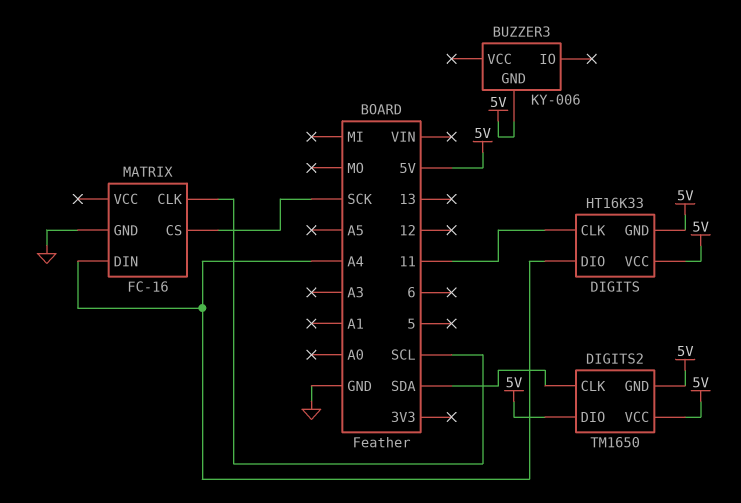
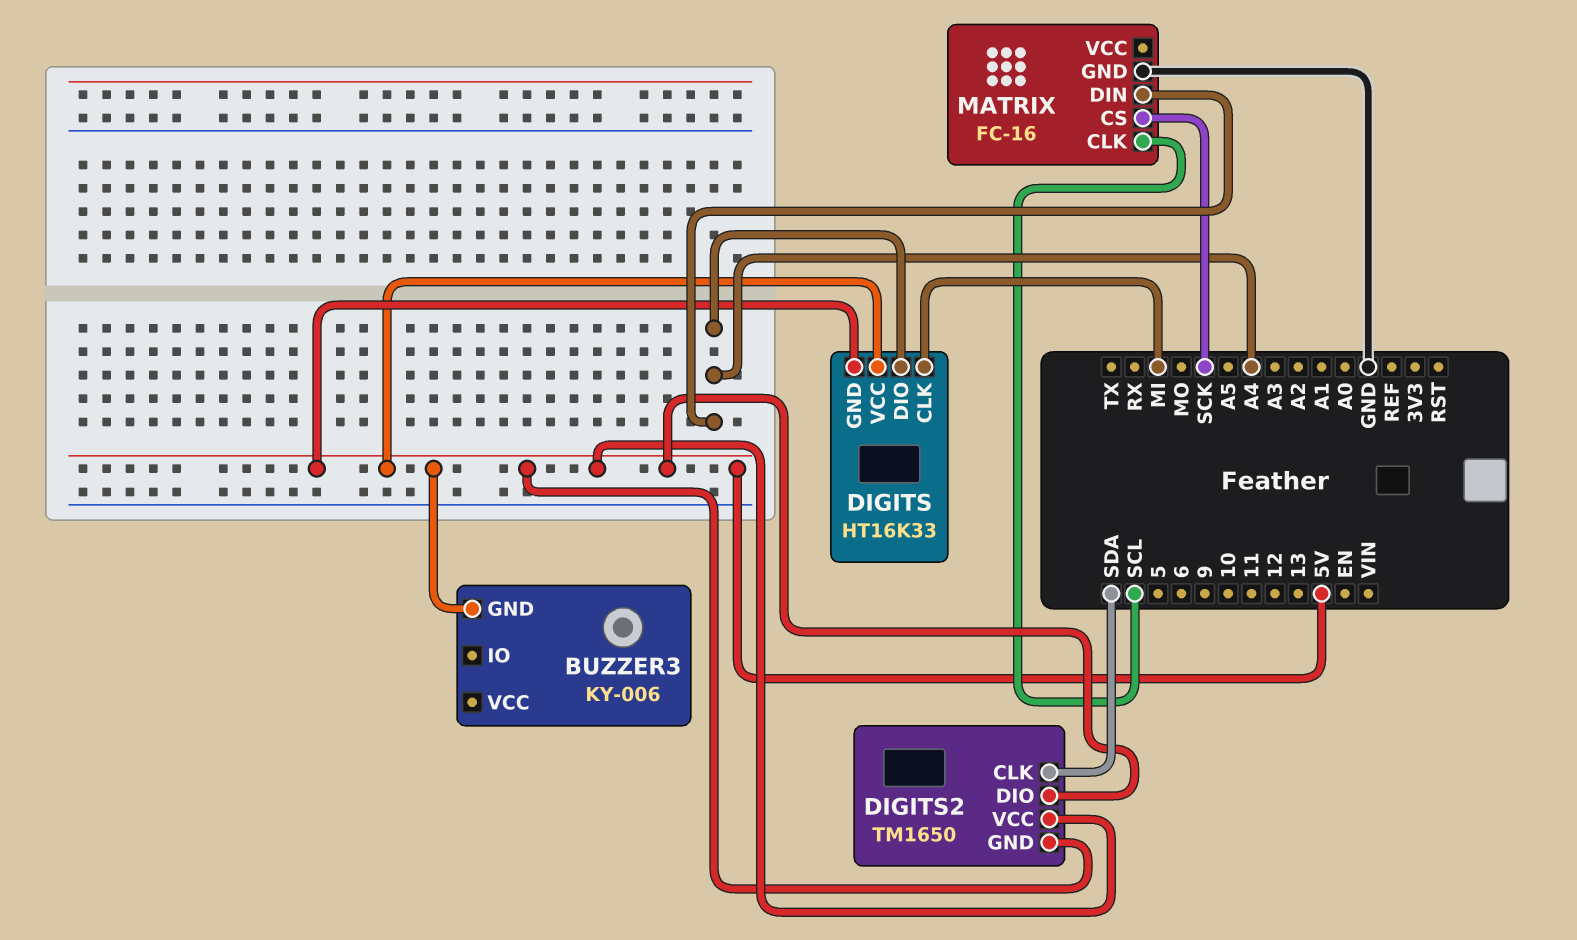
DIGITS pin CLK: 11 -> MI

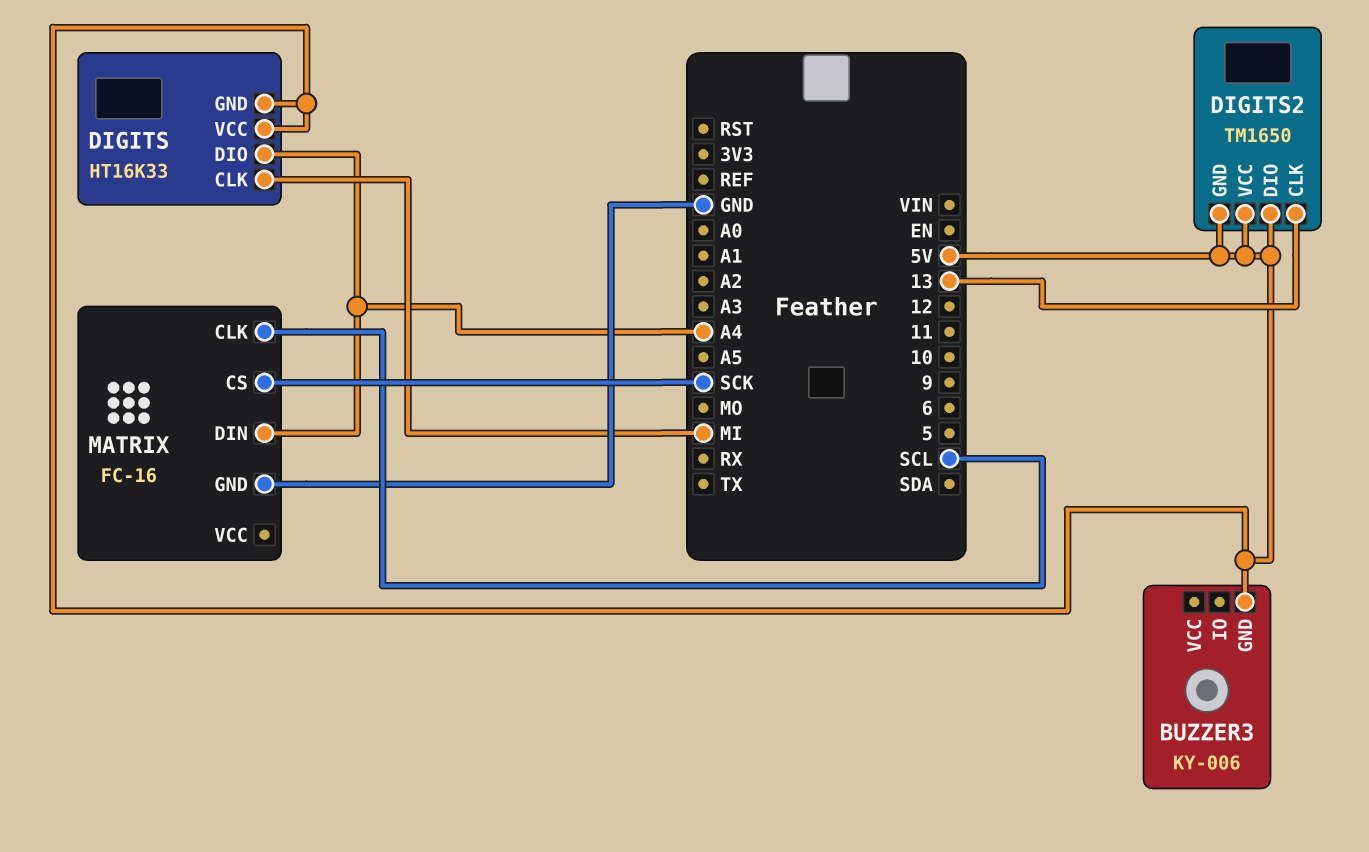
DIGITS2 pin CLK: SDA -> 13

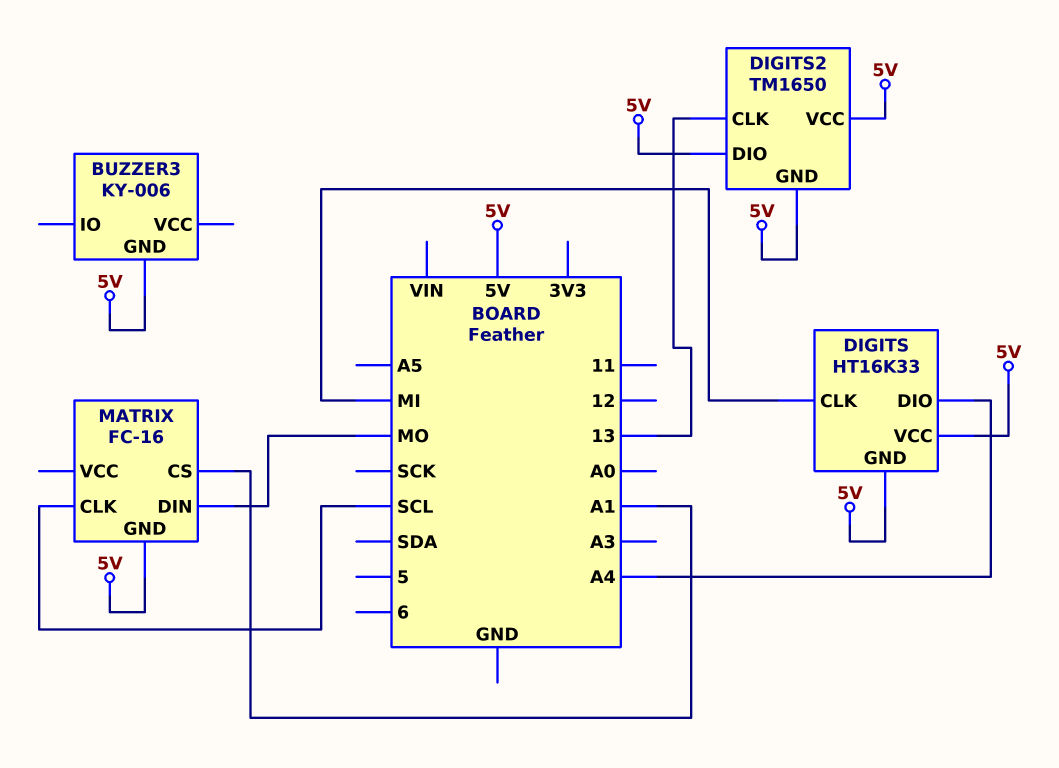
MATRIX pin CS: SCK -> A1
MATRIX pin DIN: A4 -> MO
MATRIX pin GND: GND -> 5V

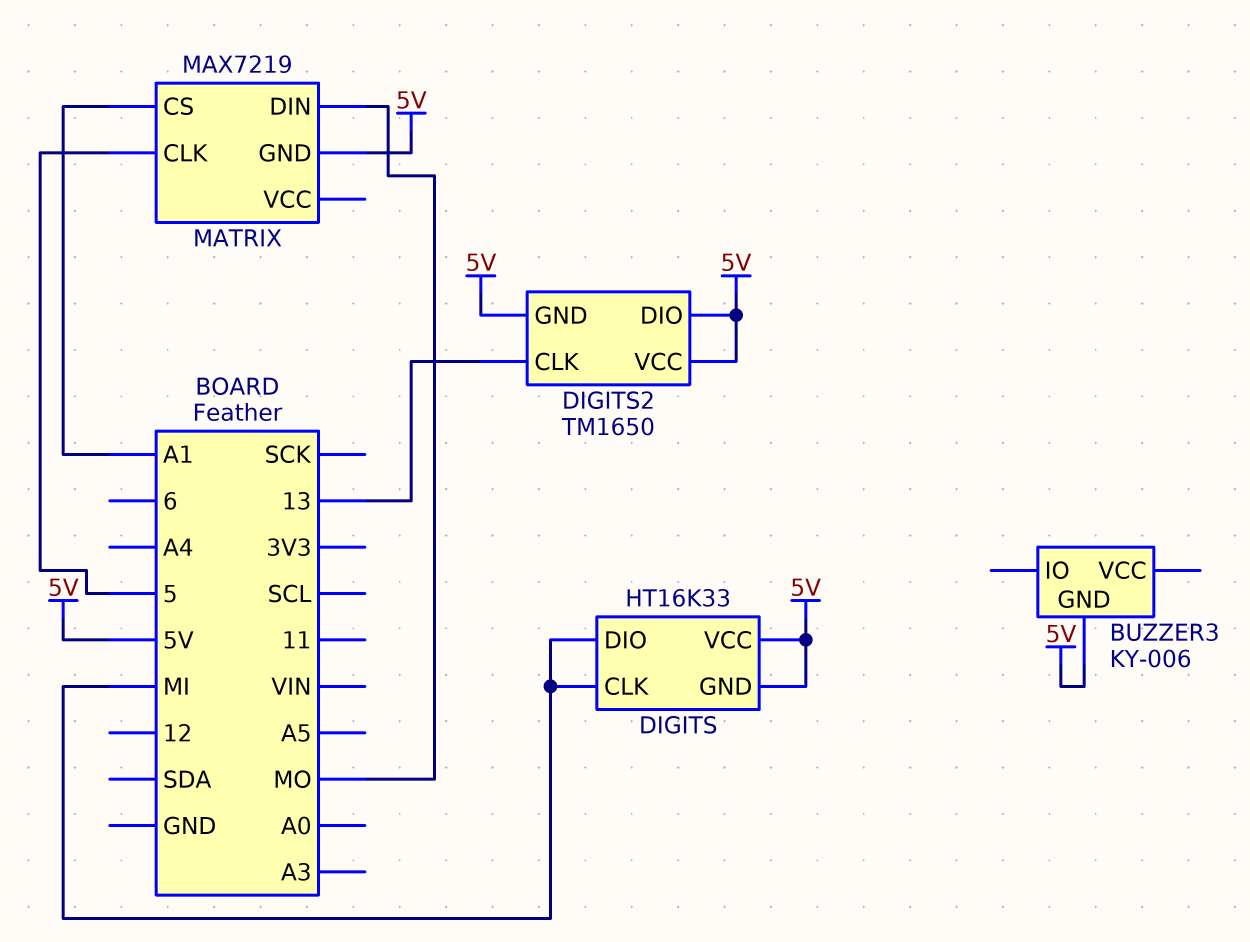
DIGITS pin DIO: A4 -> MI
MATRIX: FC-16 -> MAX7219
MATRIX pin CLK: SCL -> 5

